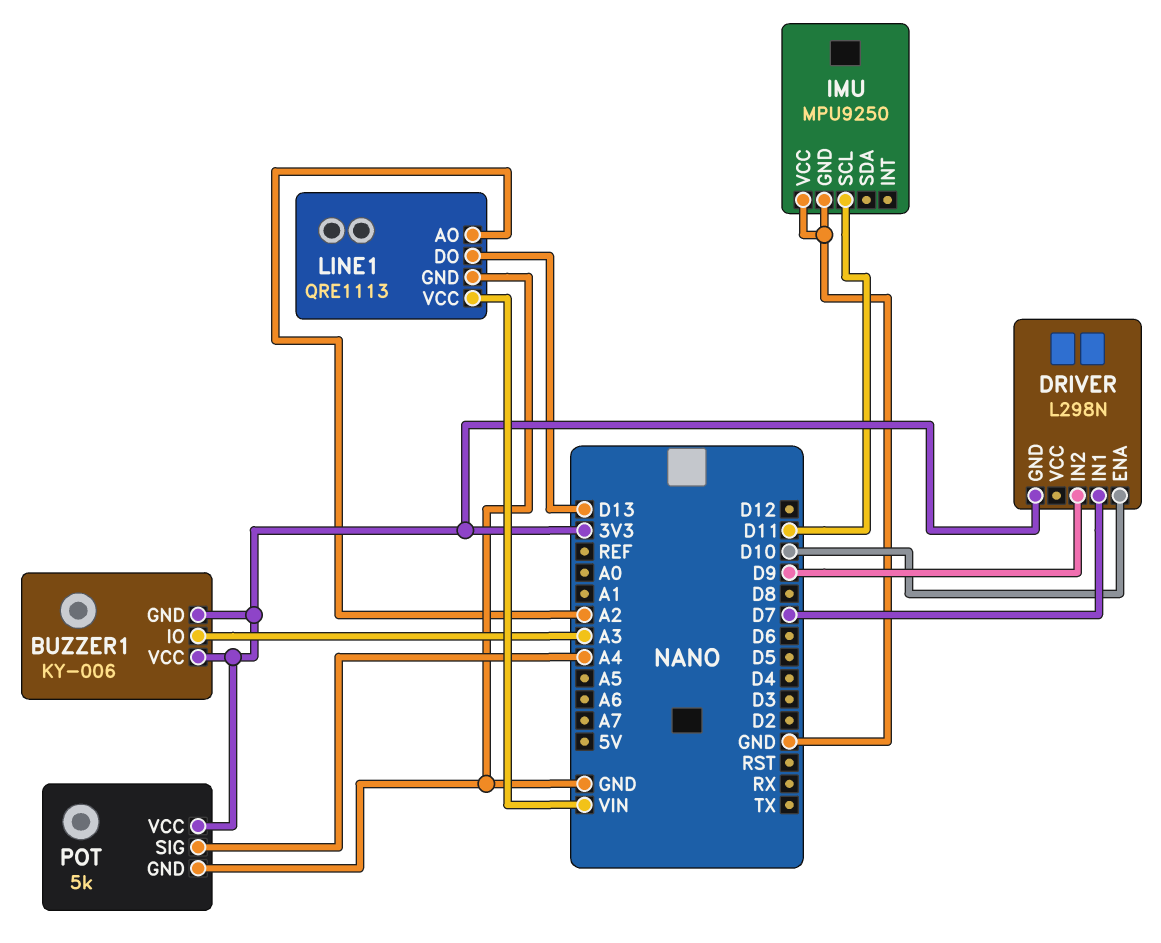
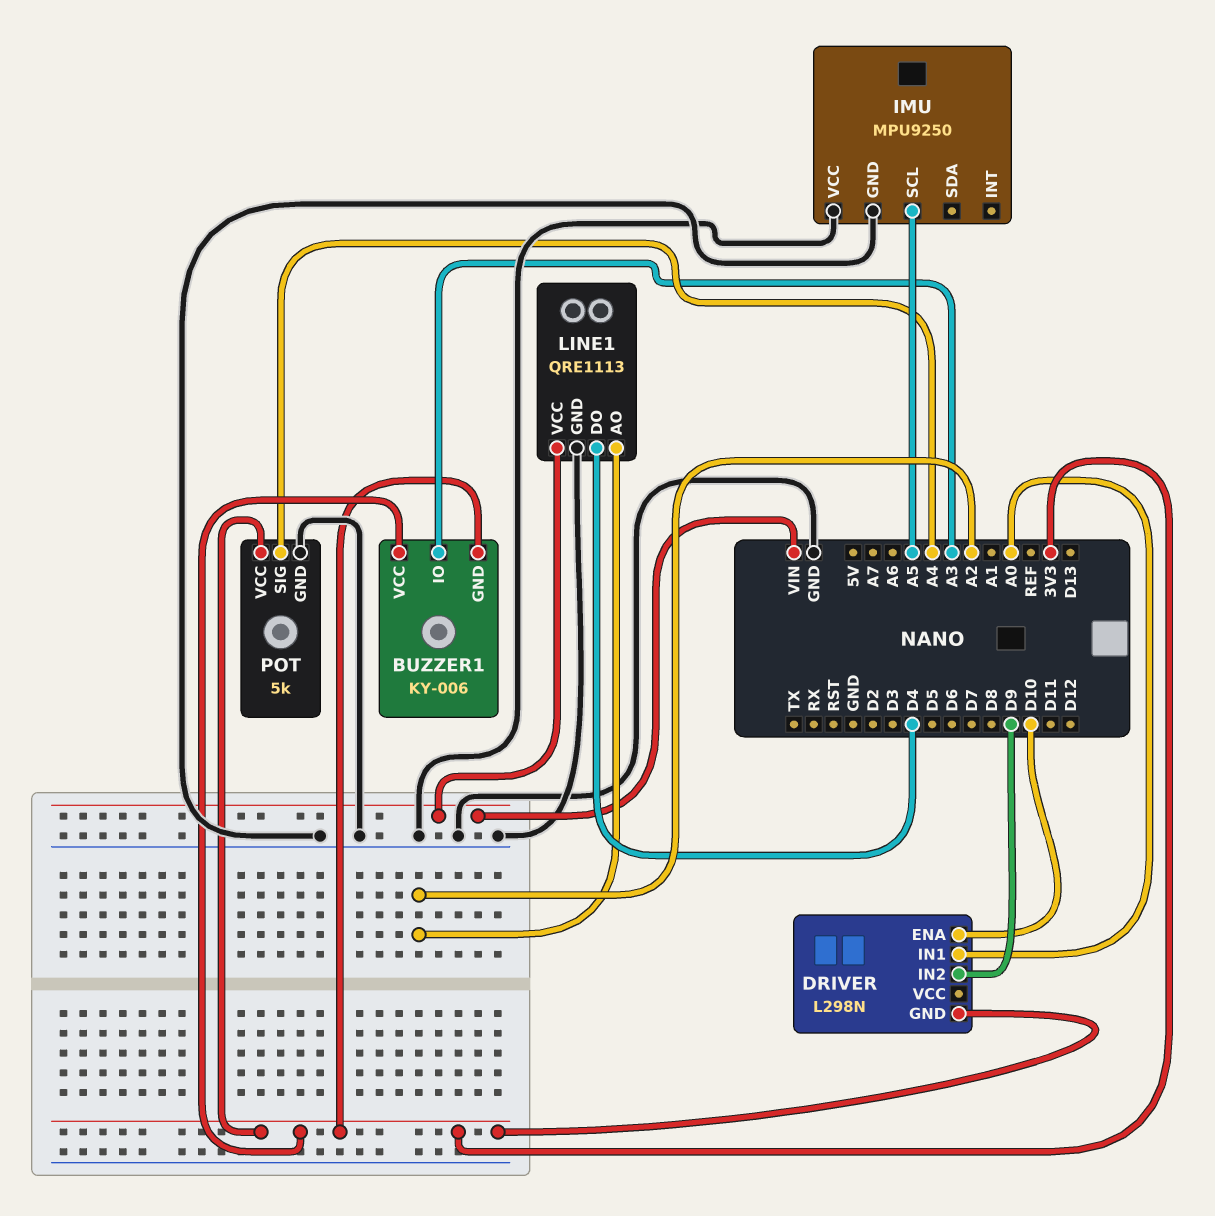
DRIVER pin IN1: D7 -> A0
IMU pin SCL: D11 -> A5
LINE1 pin DO: D13 -> D4

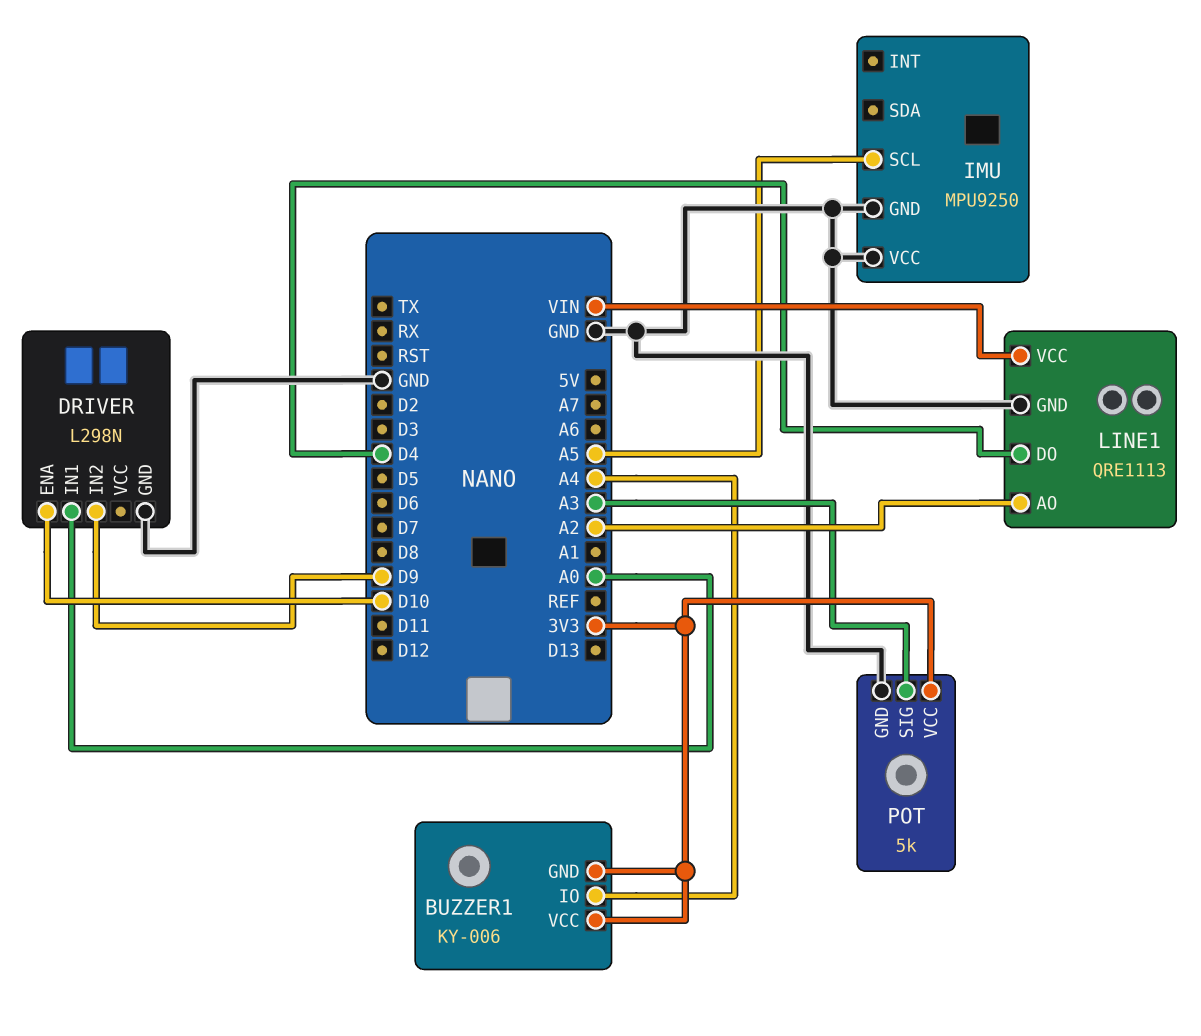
BUZZER1 pin IO: A3 -> A4
DRIVER pin GND: 3V3 -> GND
POT pin SIG: A4 -> A3

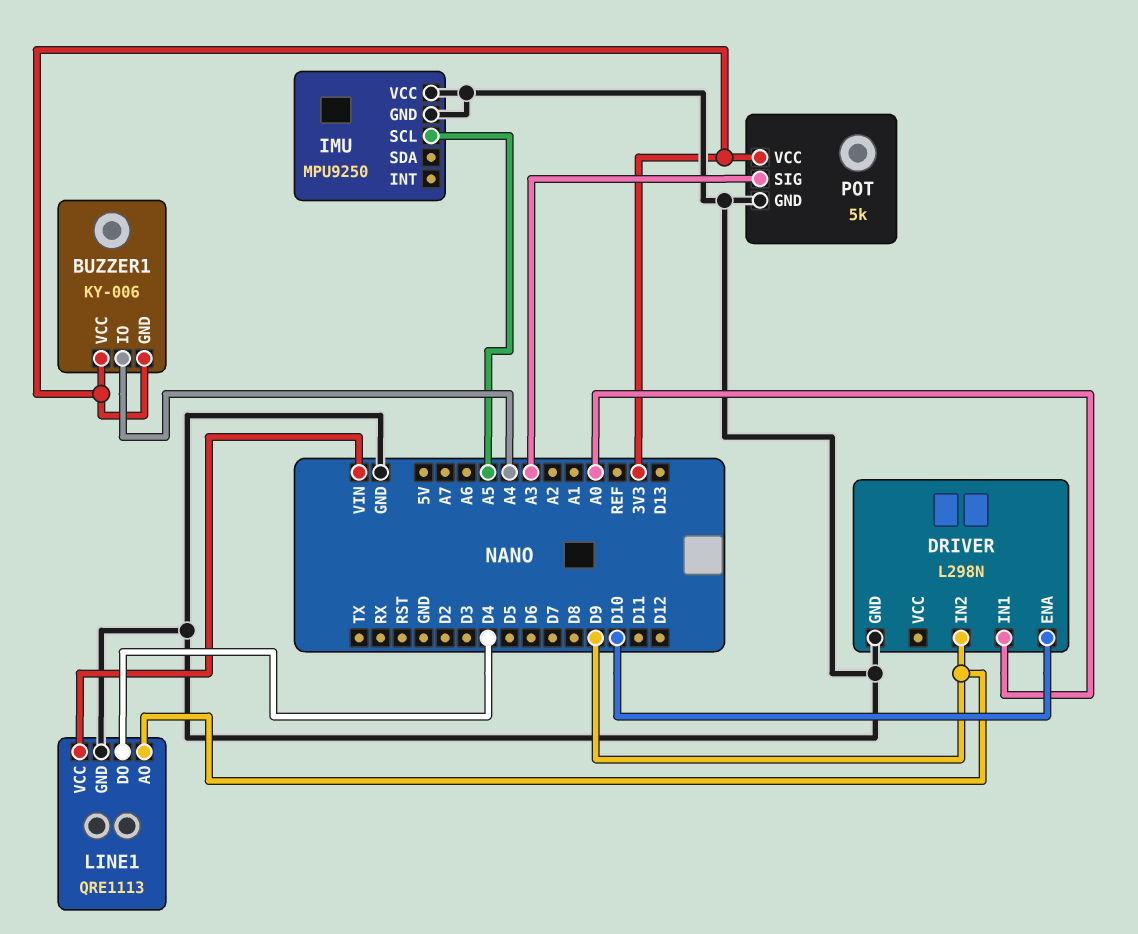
LINE1 pin AO: A2 -> D9

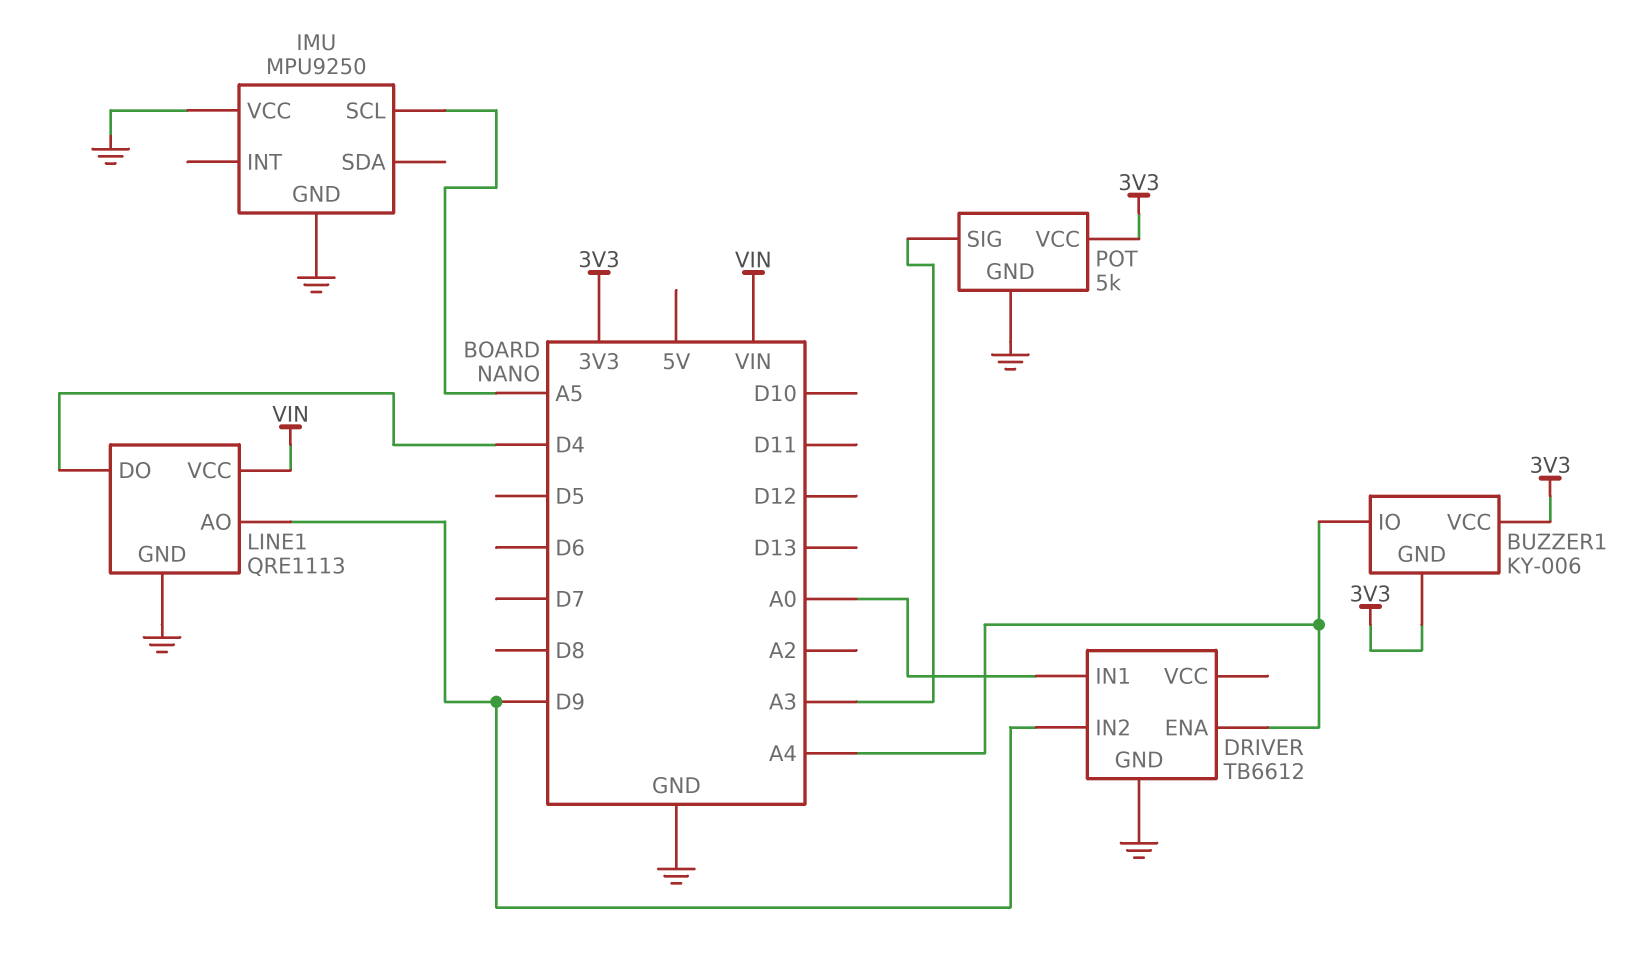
DRIVER: L298N -> TB6612
DRIVER pin ENA: D10 -> A4

